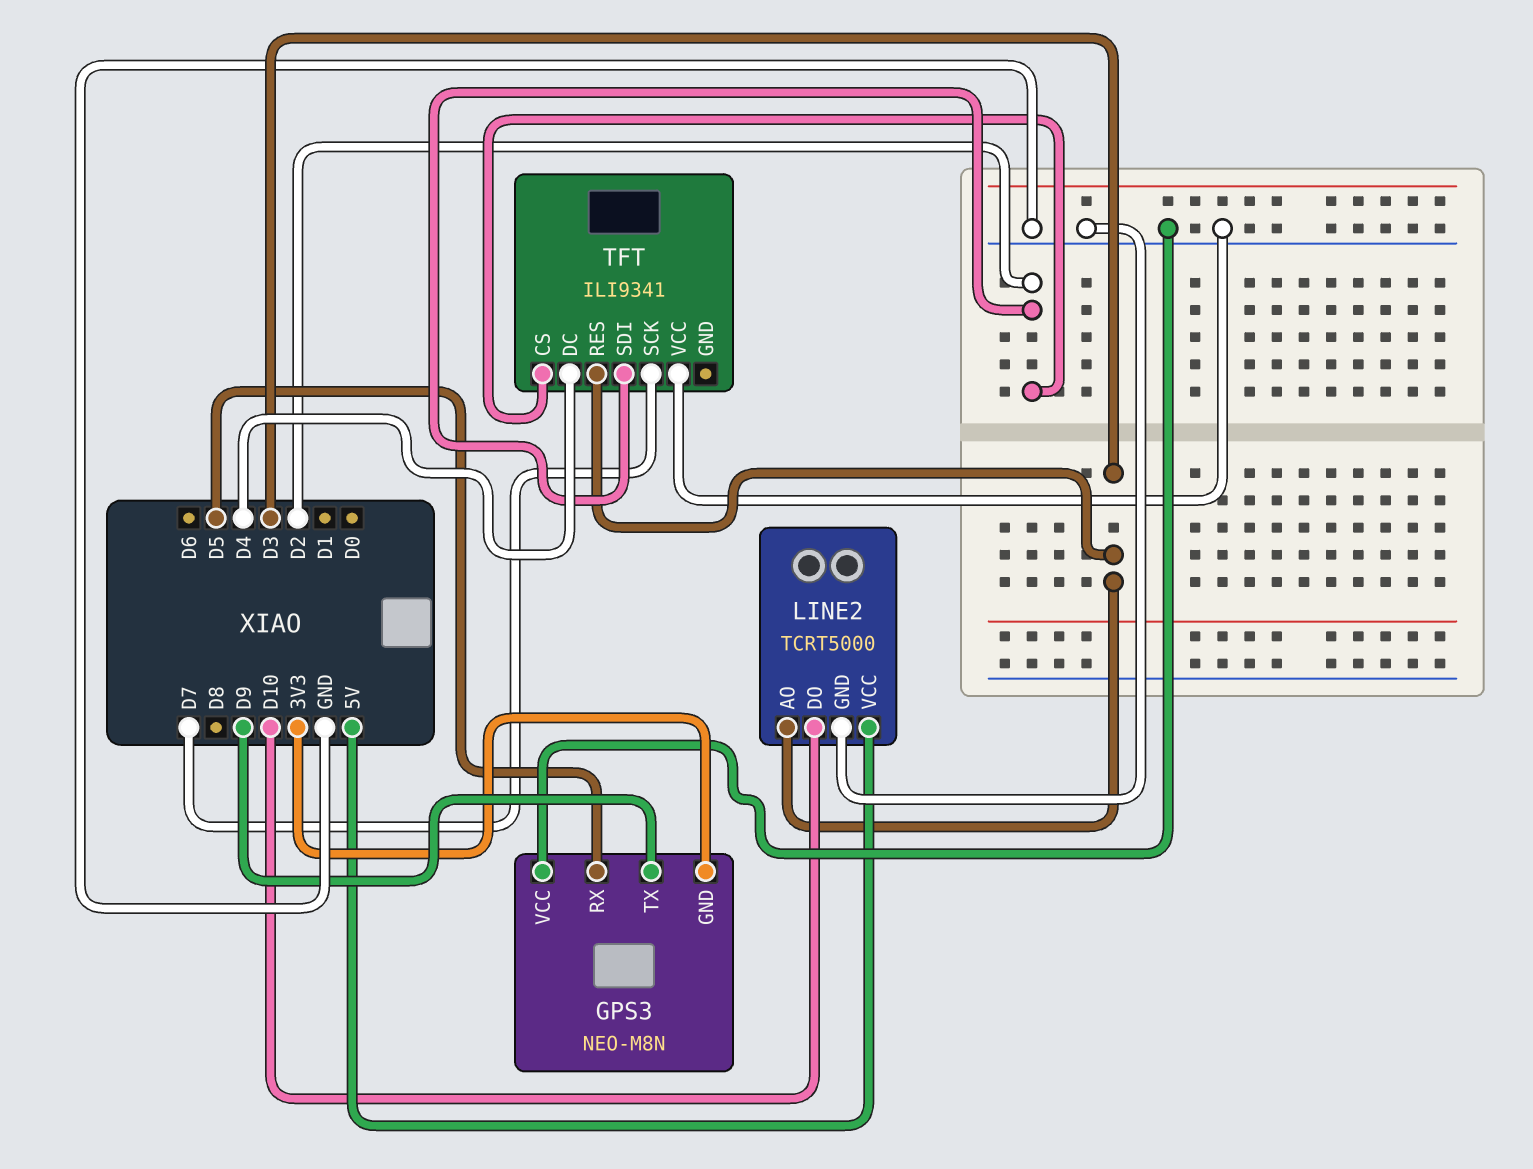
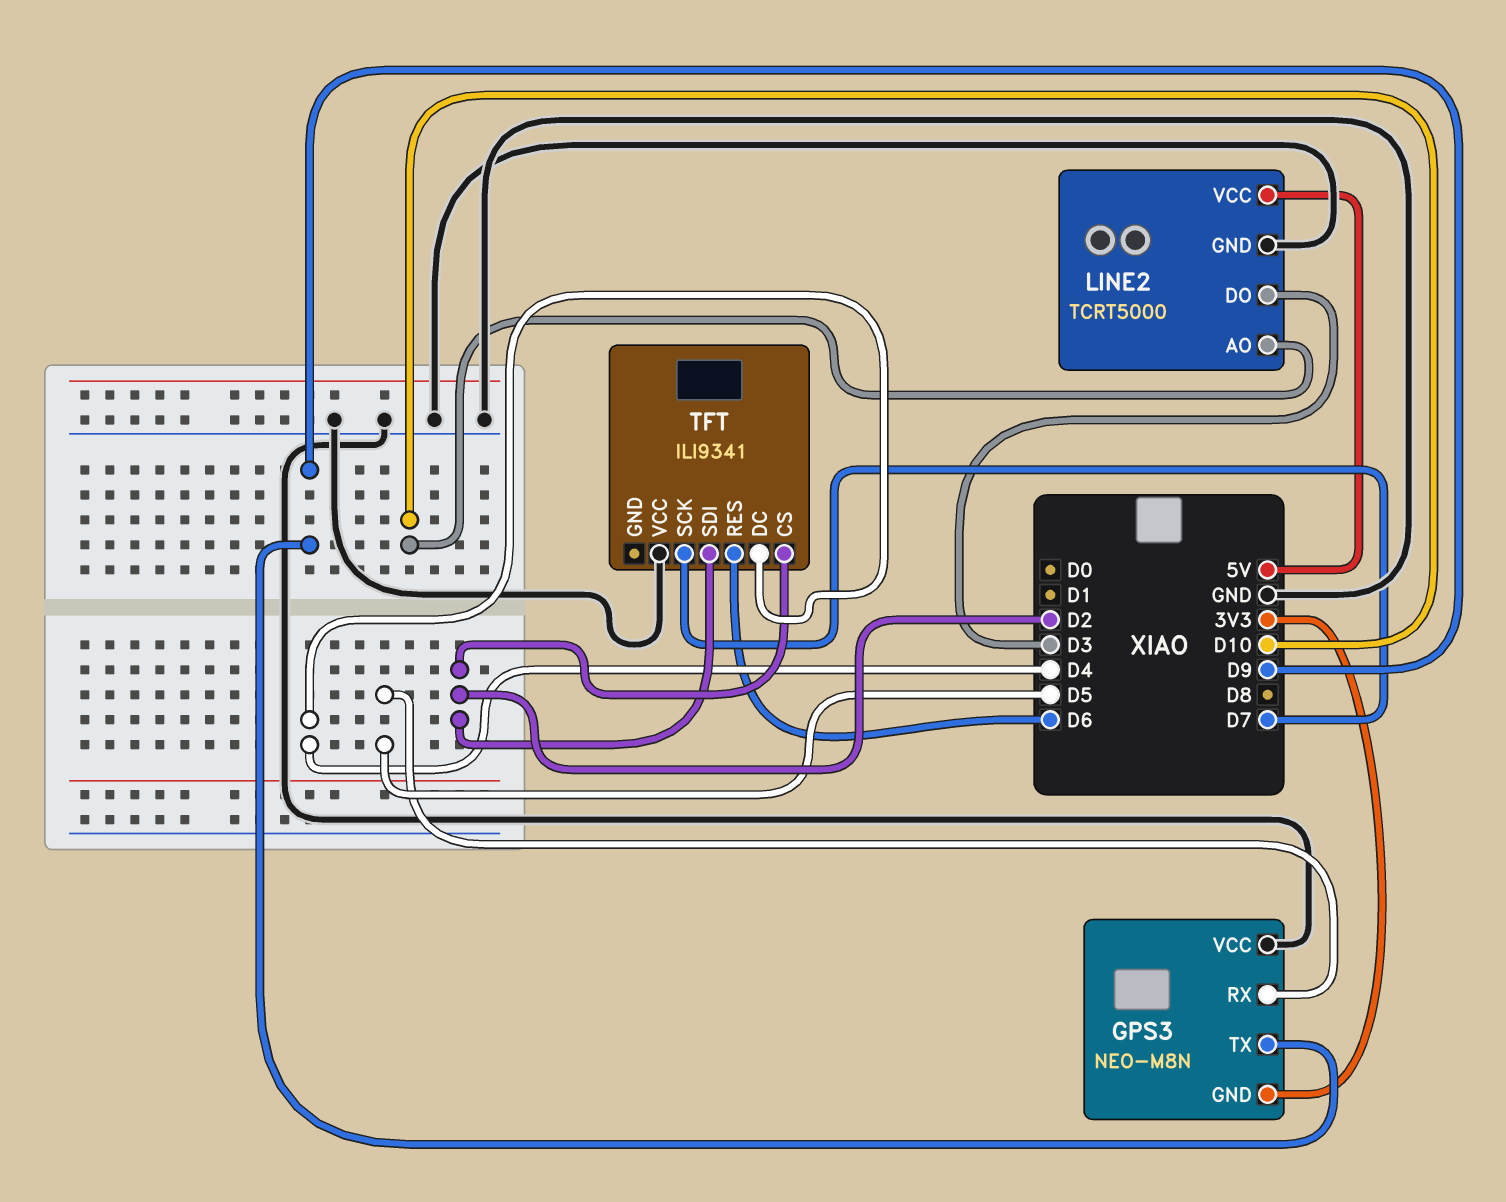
LINE2 pin AO: D3 -> D10
LINE2 pin DO: D10 -> D3
TFT pin RES: D3 -> D6

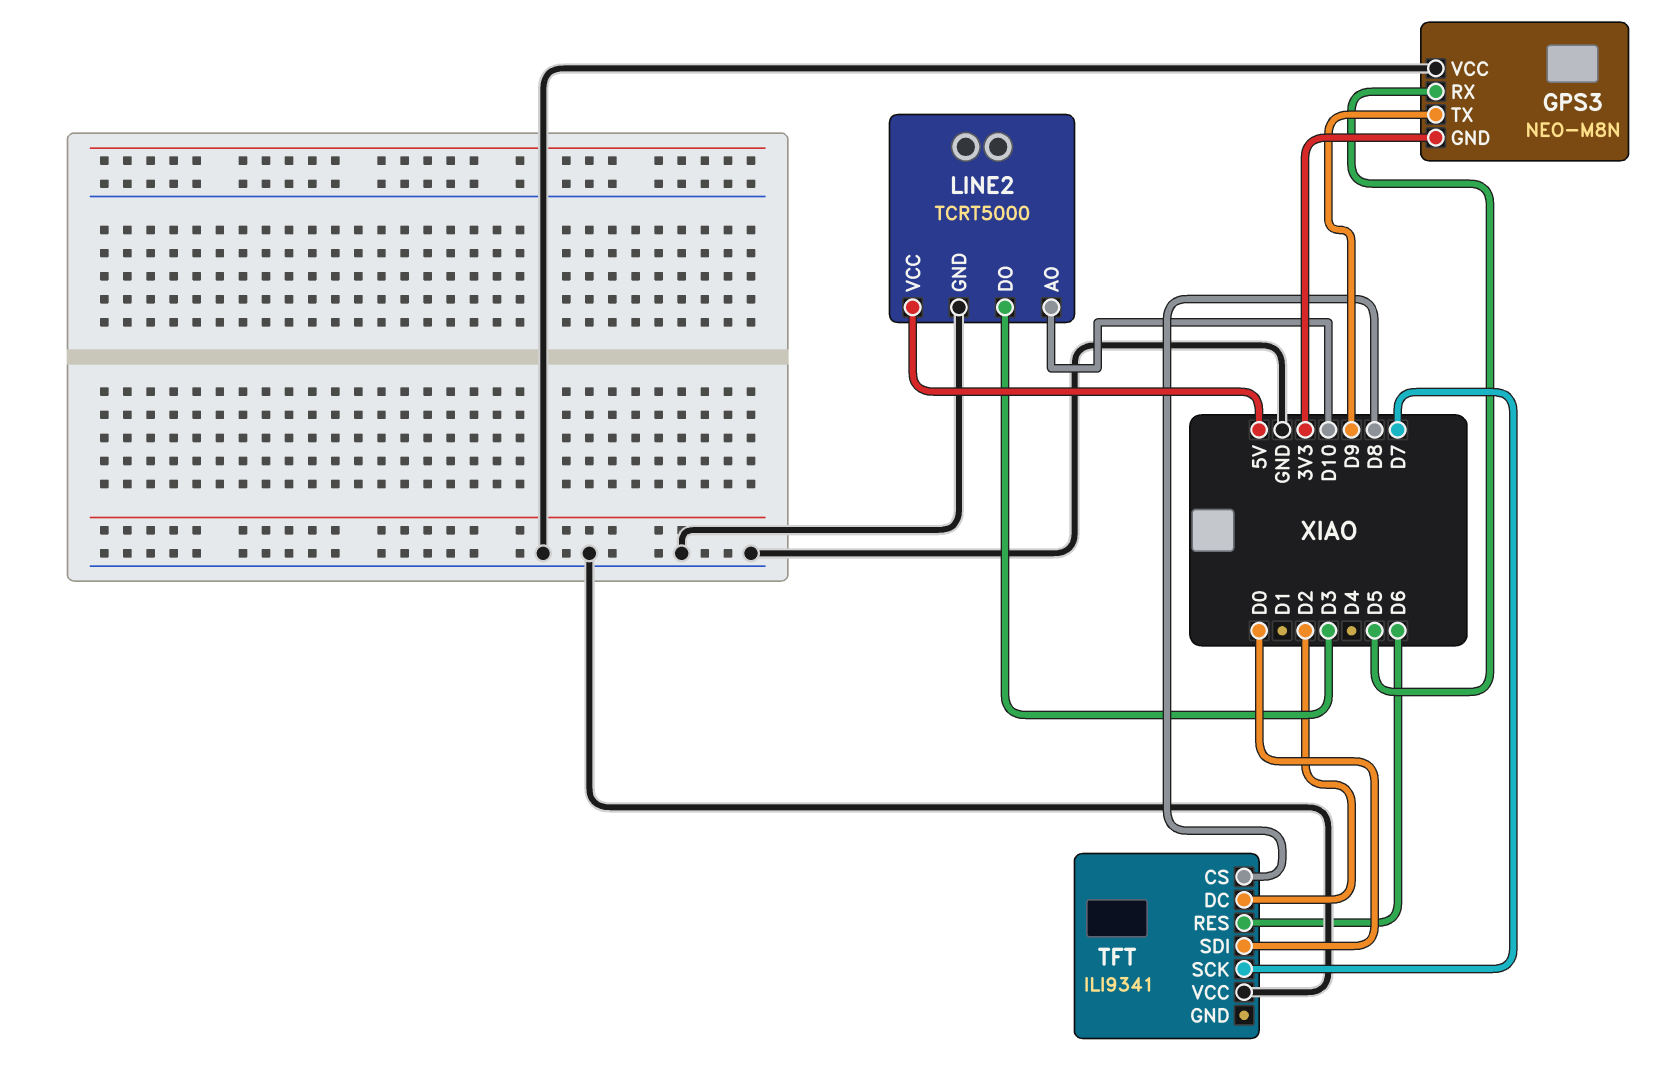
TFT pin CS: D2 -> D8
TFT pin DC: D4 -> D2
TFT pin SDI: D2 -> D0

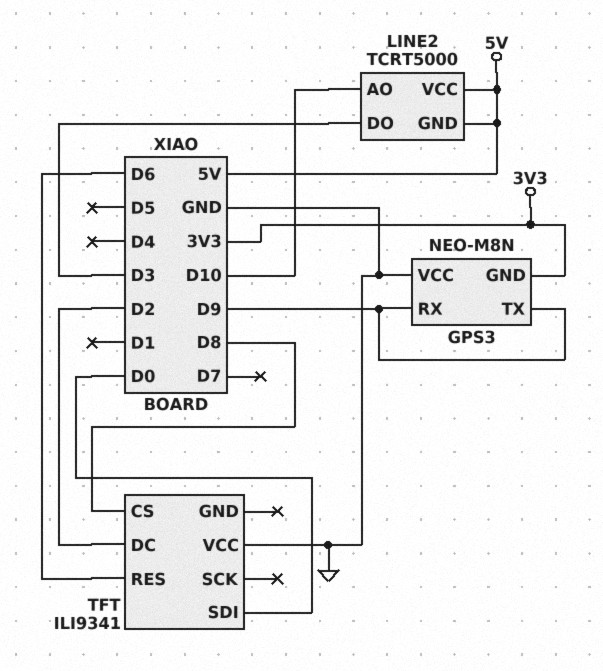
GPS3 pin RX: D5 -> D9
LINE2 pin GND: GND -> 5V
TFT pin SCK: D7 -> none

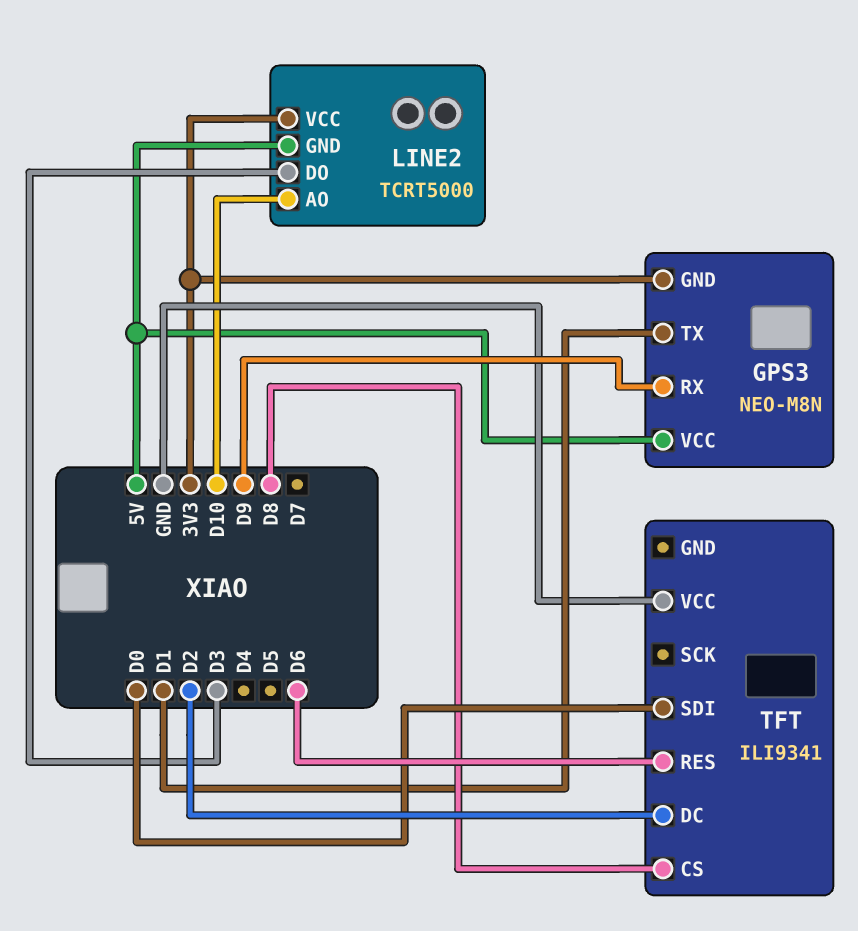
GPS3 pin TX: D9 -> D1
GPS3 pin VCC: GND -> 5V
LINE2 pin VCC: 5V -> 3V3

